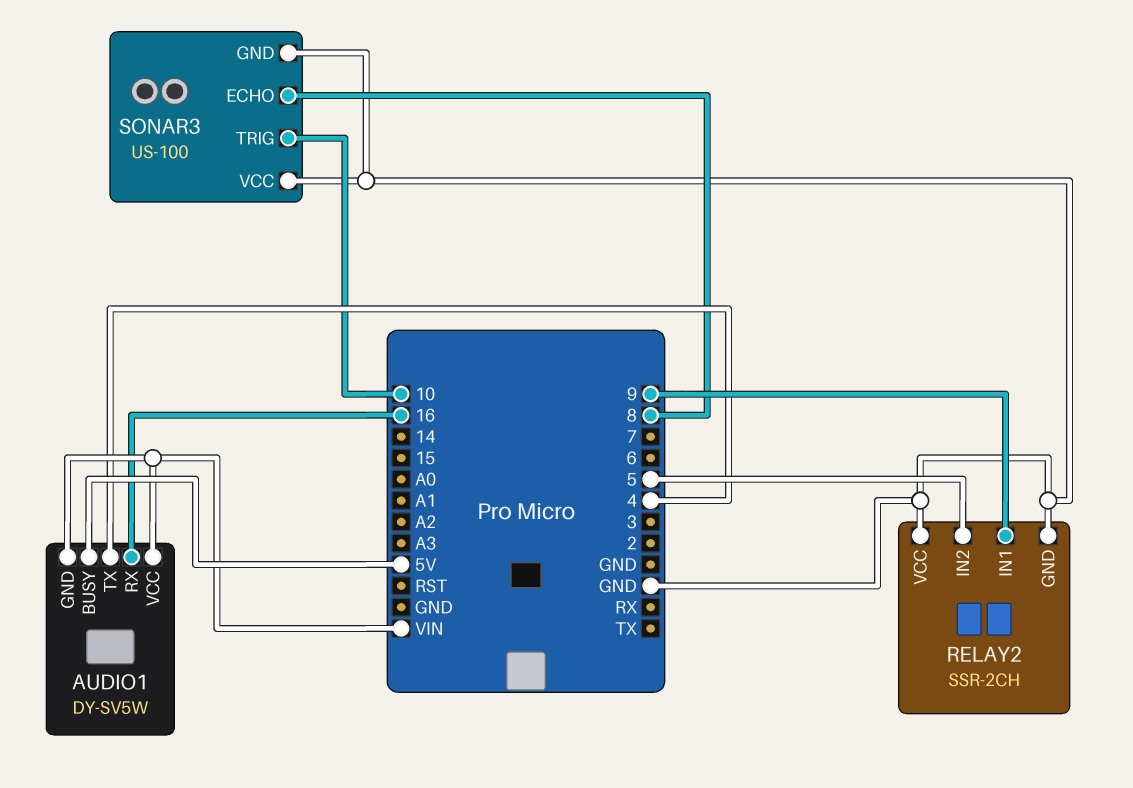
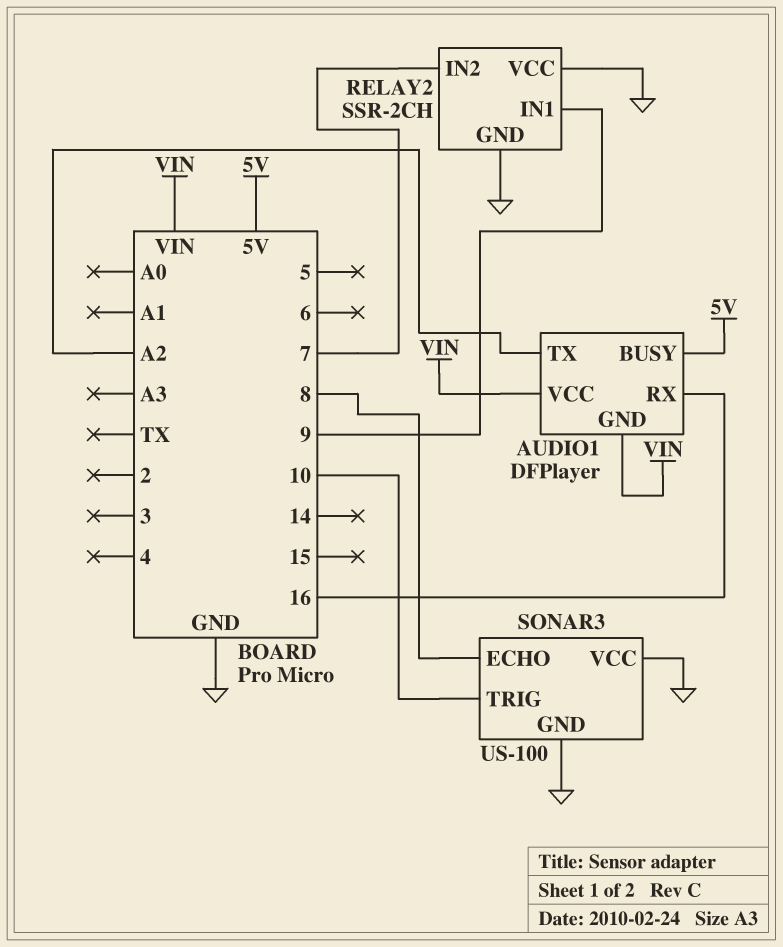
AUDIO1: DY-SV5W -> DFPlayer
AUDIO1 pin TX: 4 -> A2
RELAY2 pin IN2: 5 -> 7

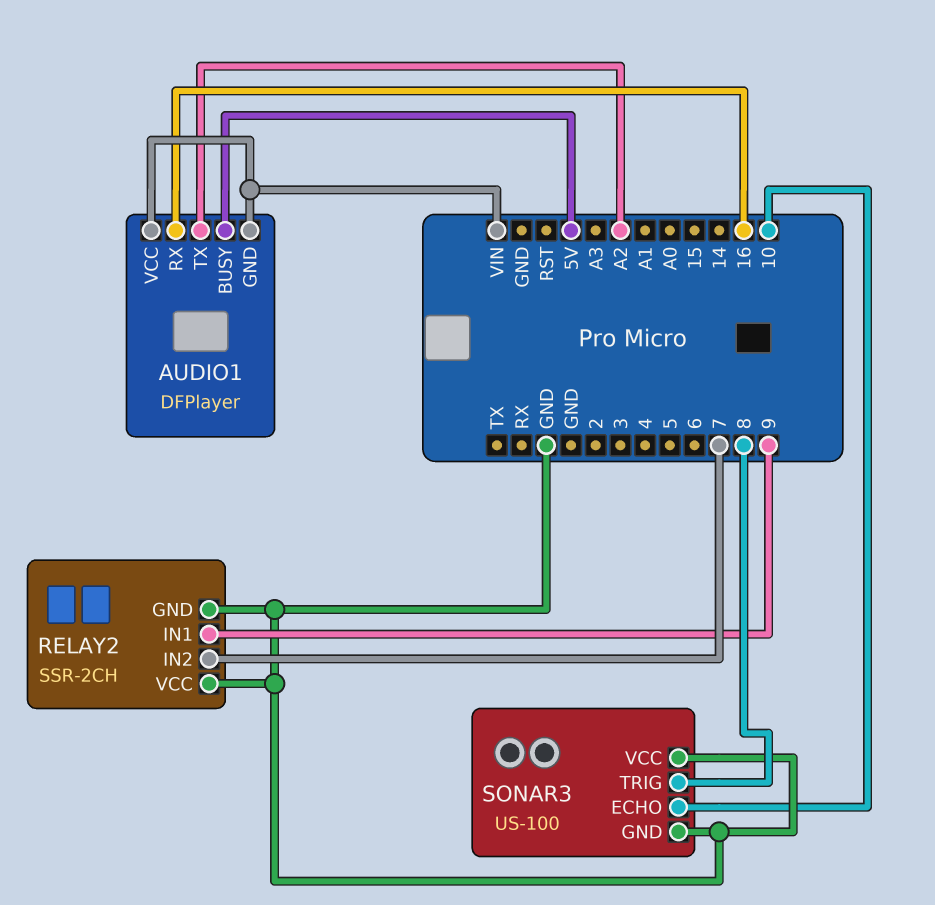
SONAR3 pin ECHO: 8 -> 10
SONAR3 pin TRIG: 10 -> 8

